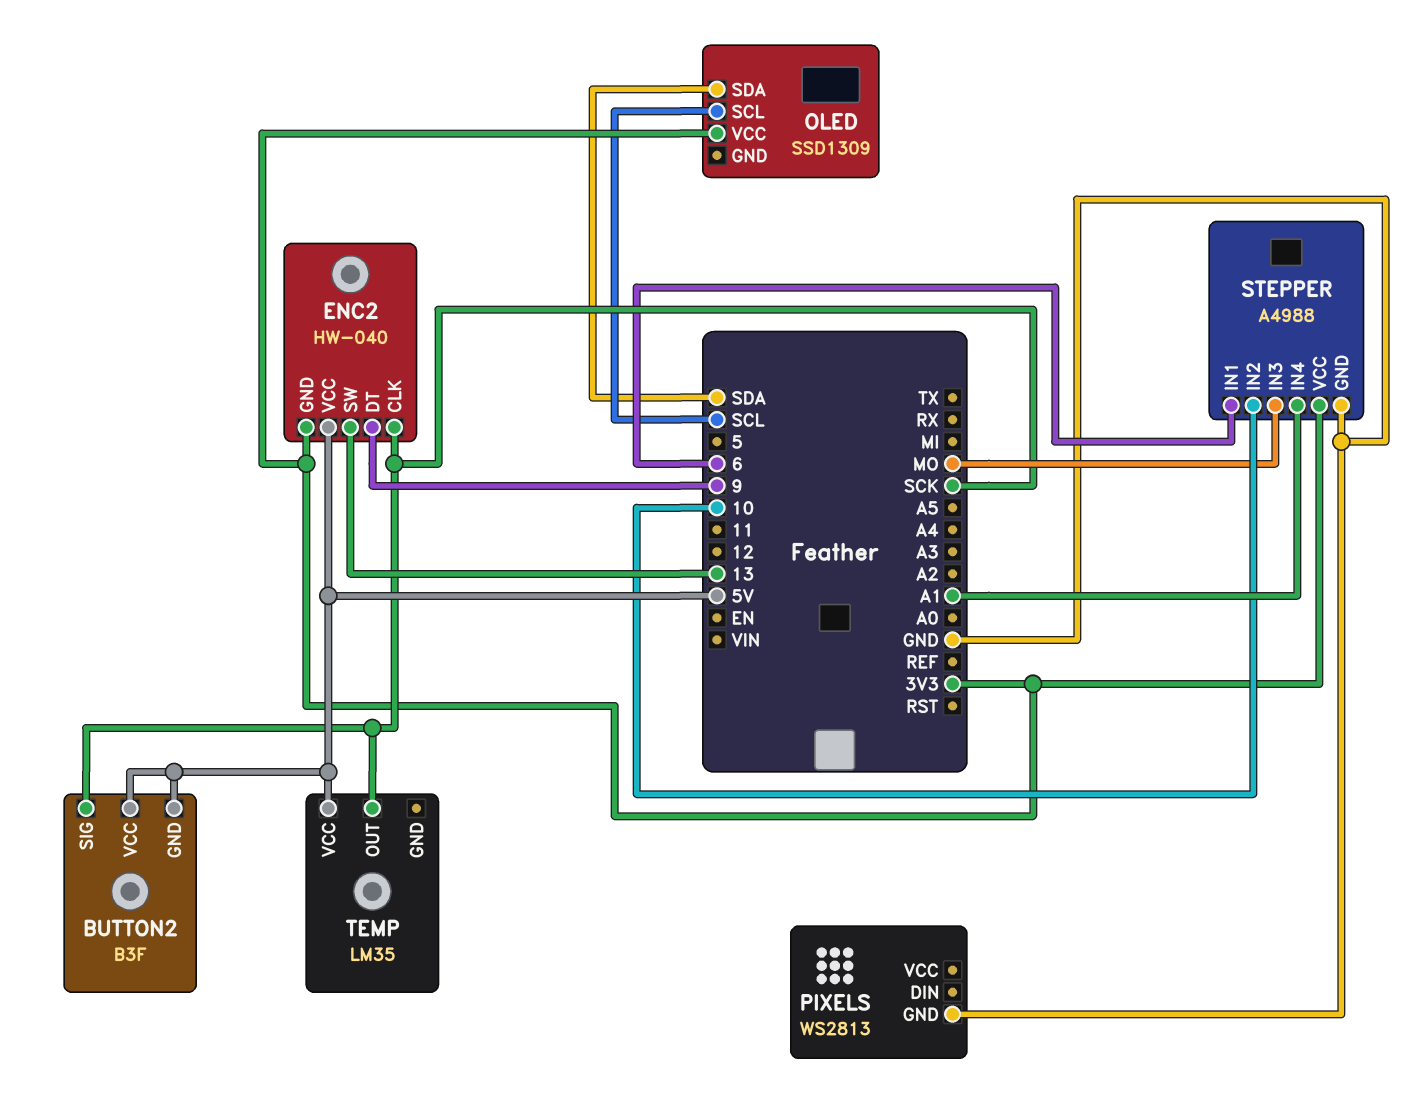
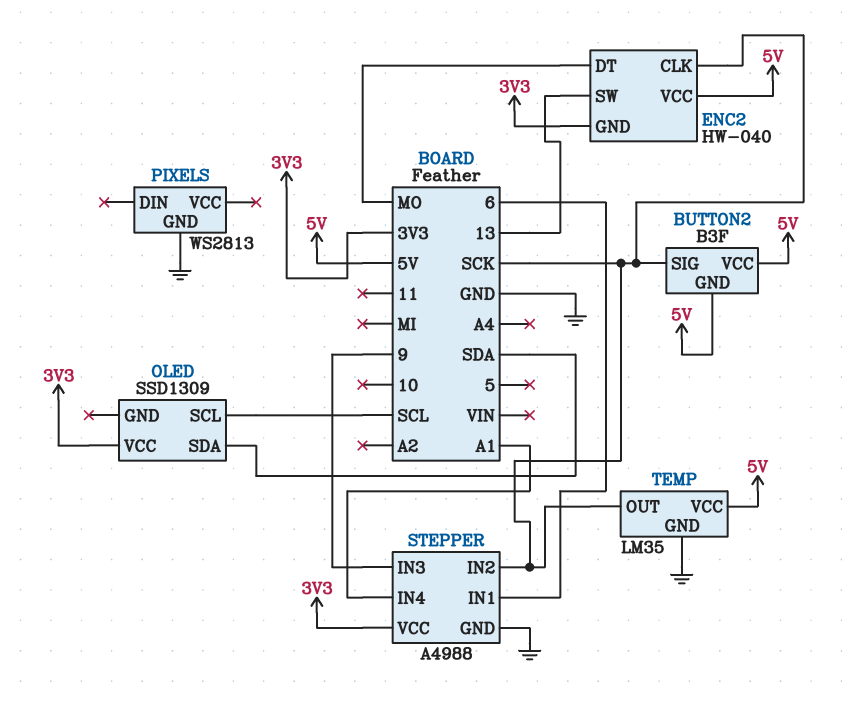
ENC2 pin DT: 9 -> MO
STEPPER pin IN2: 10 -> SCK
STEPPER pin IN3: MO -> 9
TEMP pin GND: none -> GND

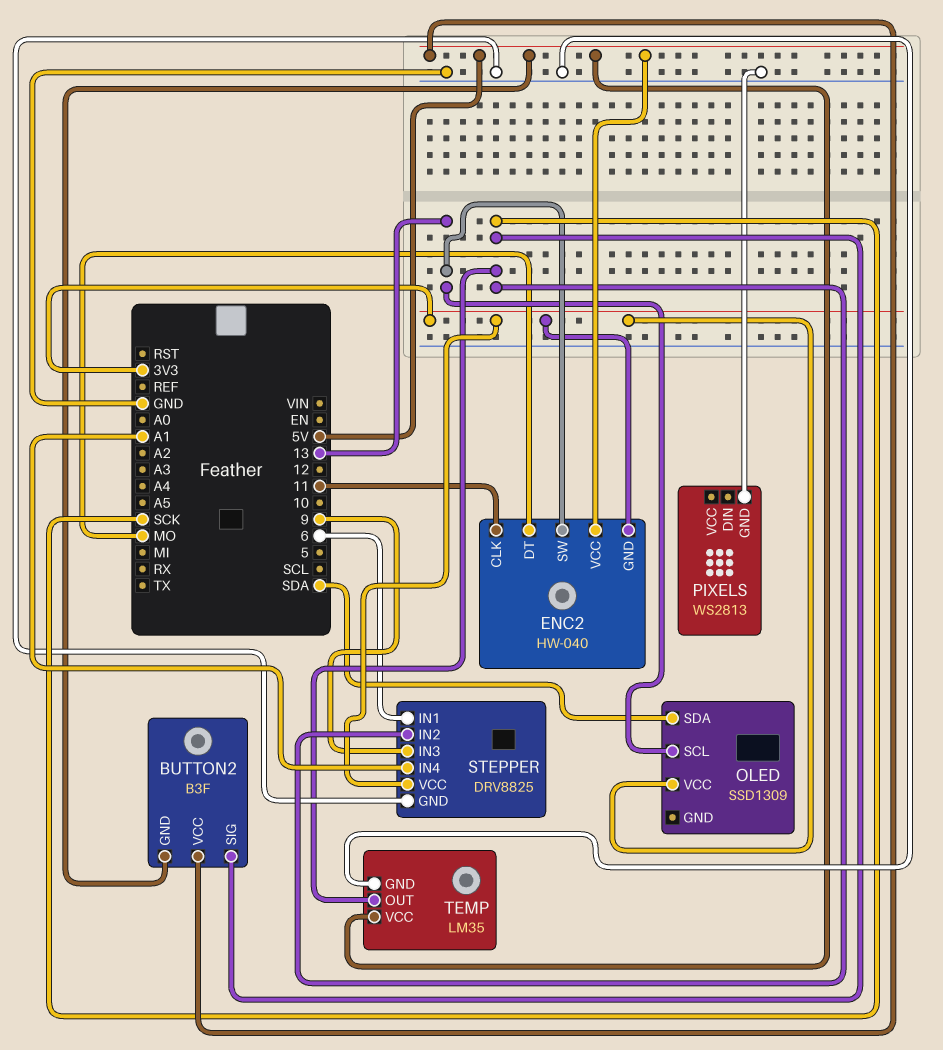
ENC2 pin CLK: SCK -> 11
OLED pin SCL: SCL -> 13
STEPPER: A4988 -> DRV8825

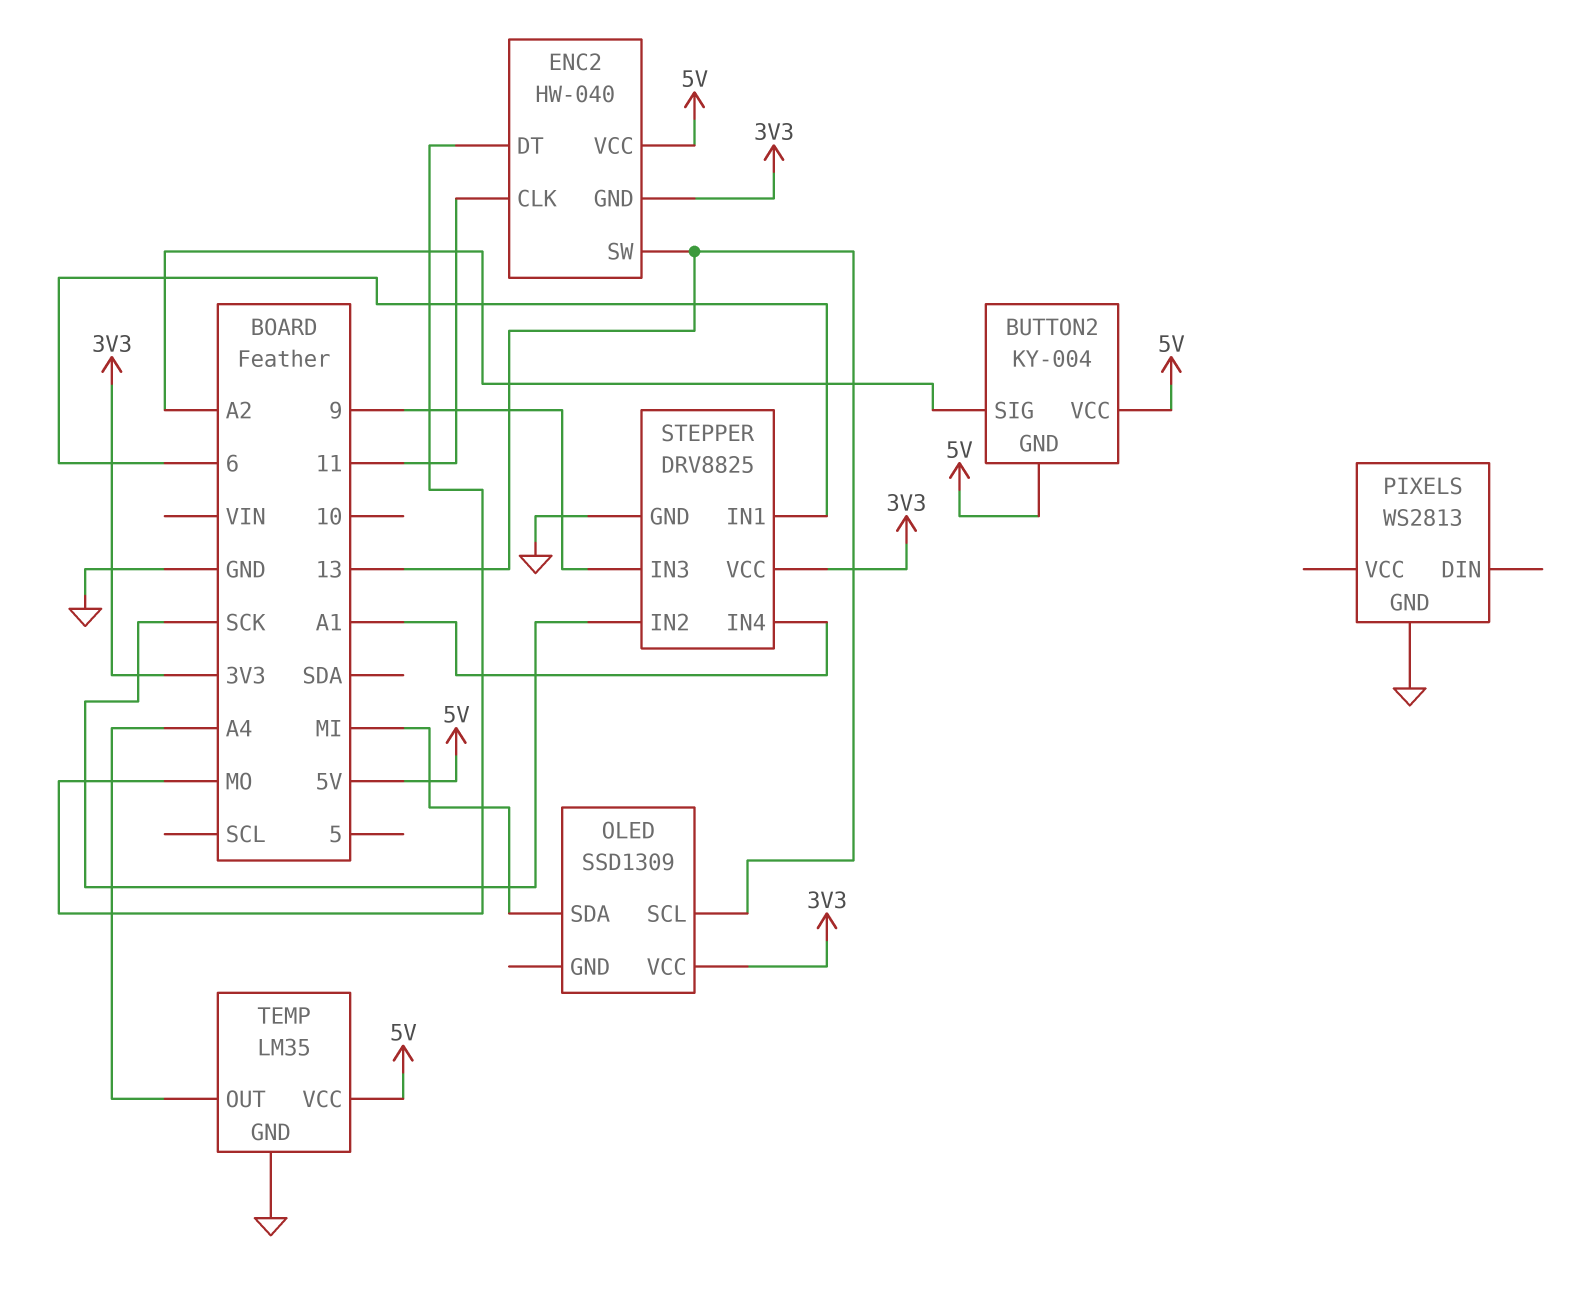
BUTTON2: B3F -> KY-004
BUTTON2 pin SIG: SCK -> A2
OLED pin SDA: SDA -> MI
TEMP pin OUT: SCK -> A4

